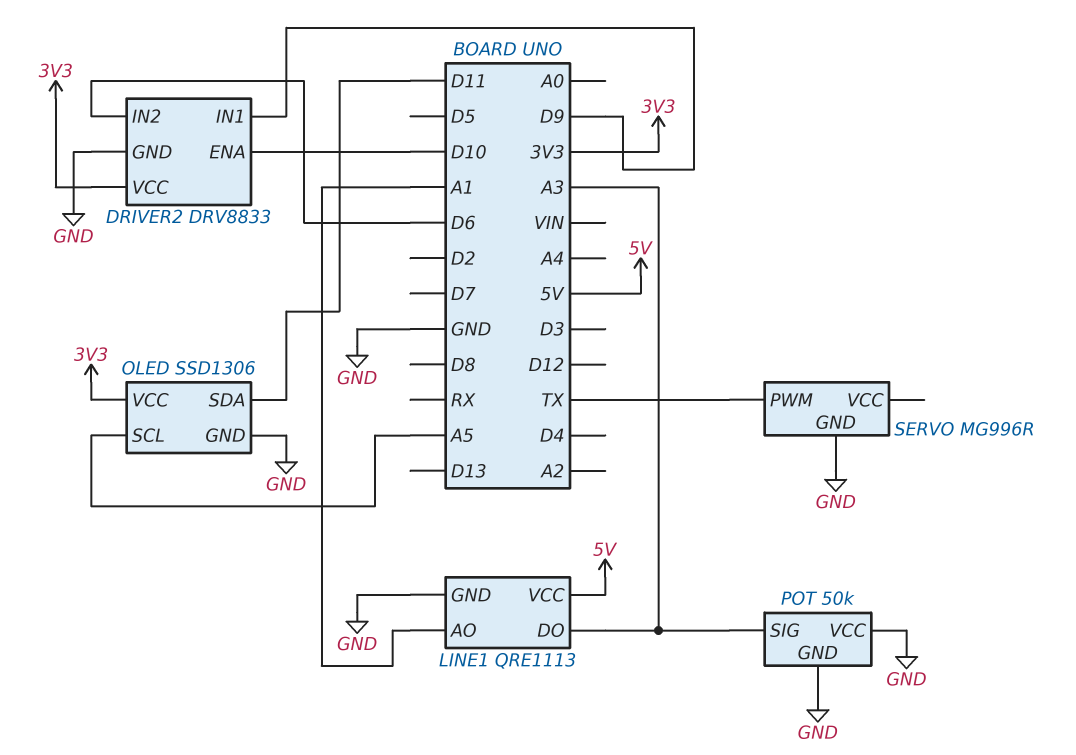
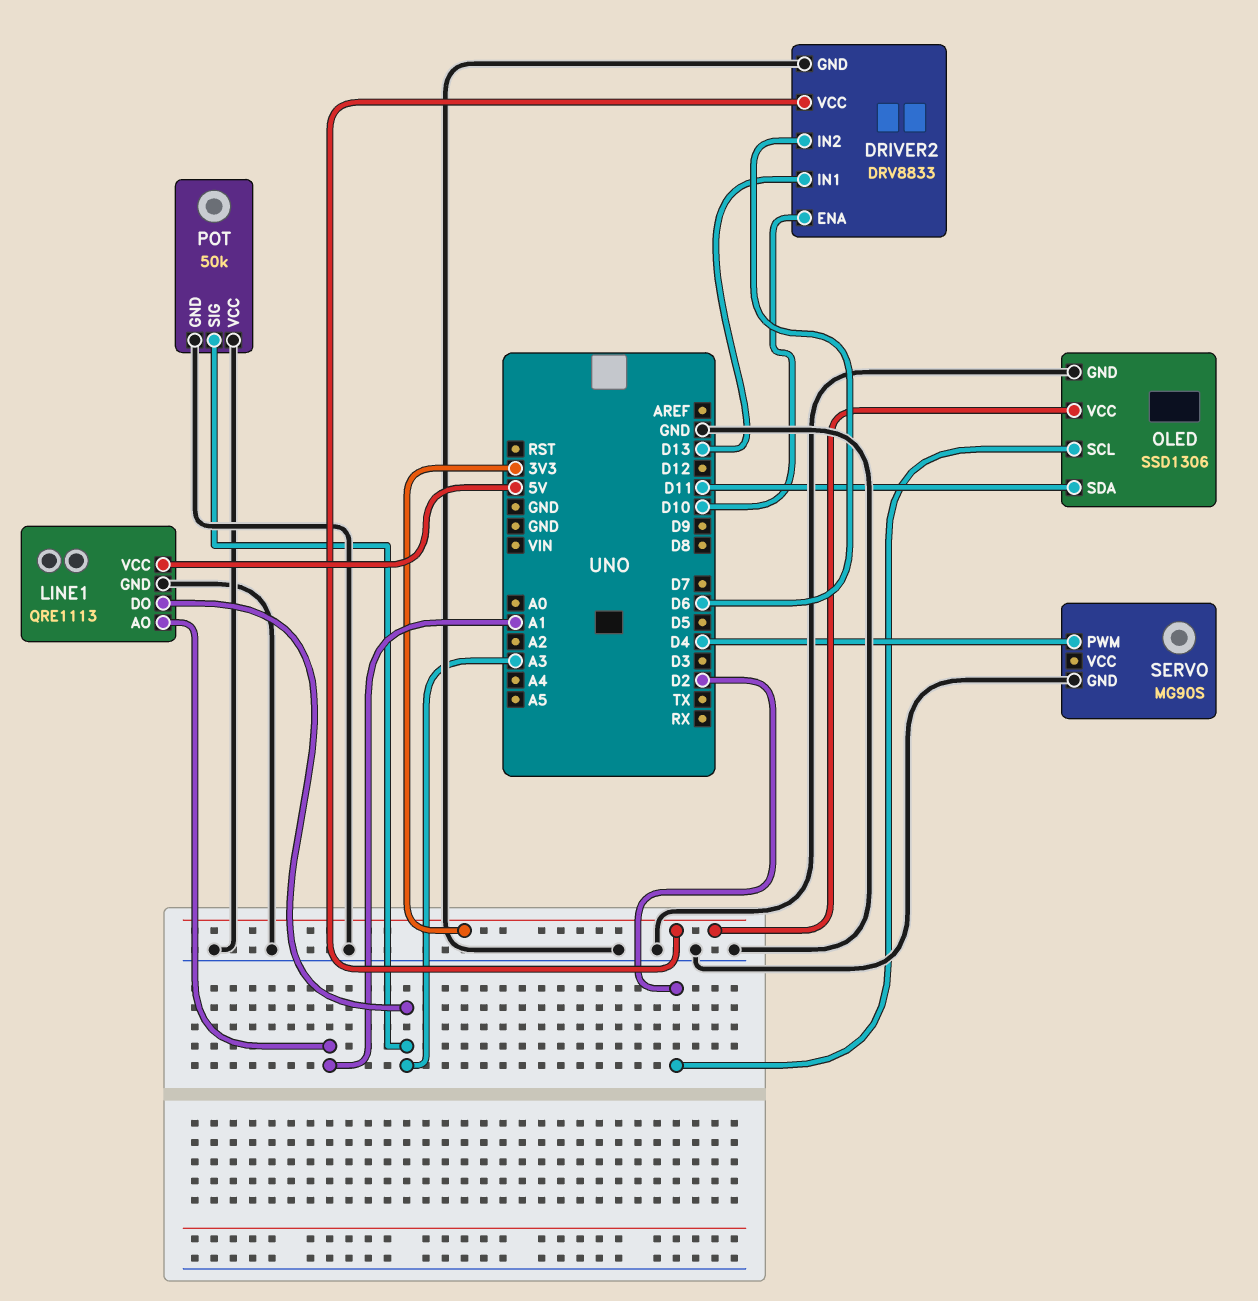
DRIVER2 pin IN1: D9 -> D13
OLED pin SCL: A5 -> D2
SERVO: MG996R -> MG90S
SERVO pin PWM: TX -> D4

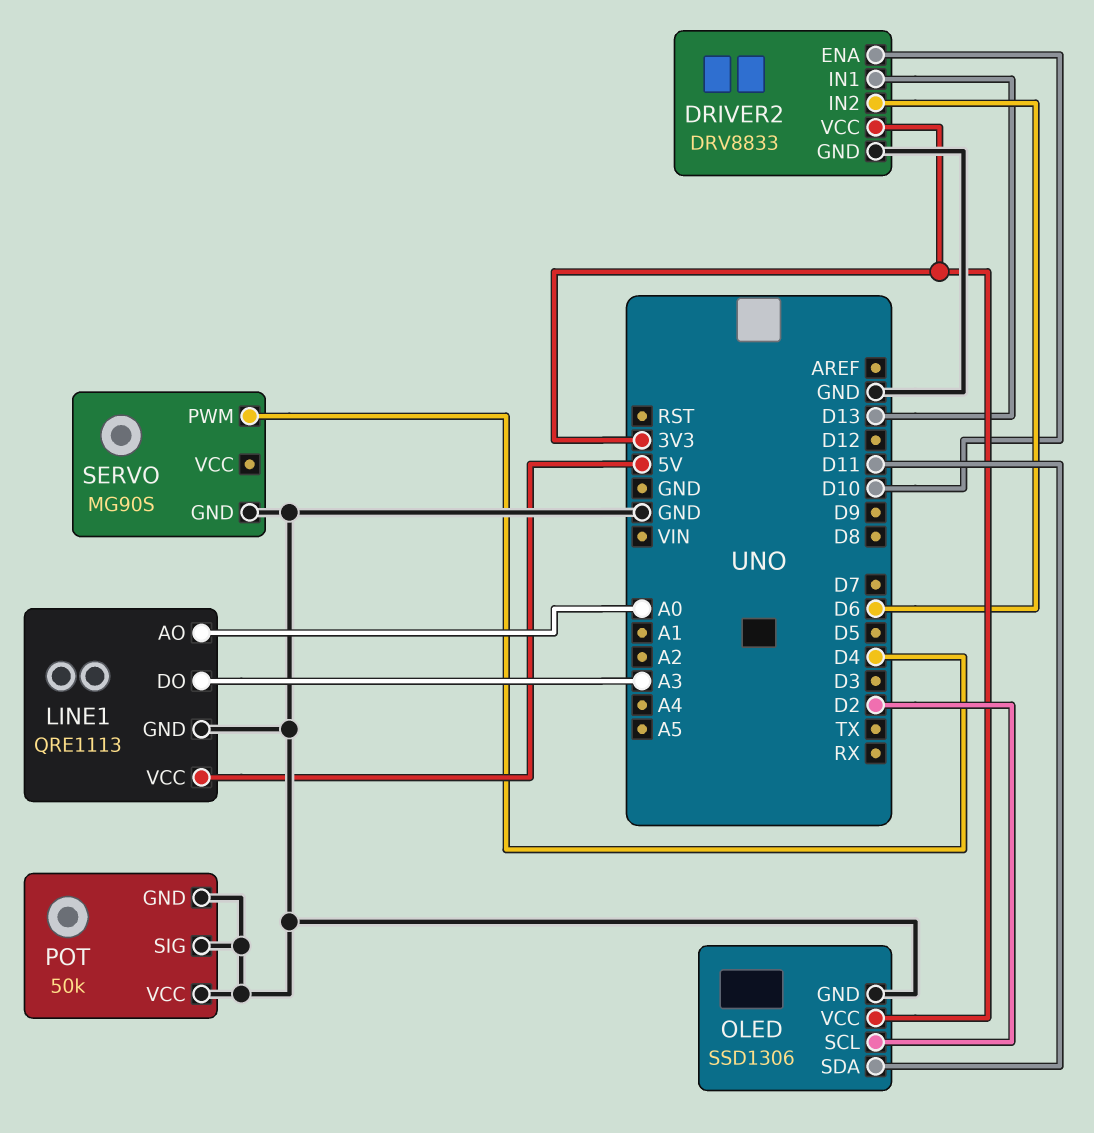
LINE1 pin AO: A1 -> A0
POT pin SIG: A3 -> GND

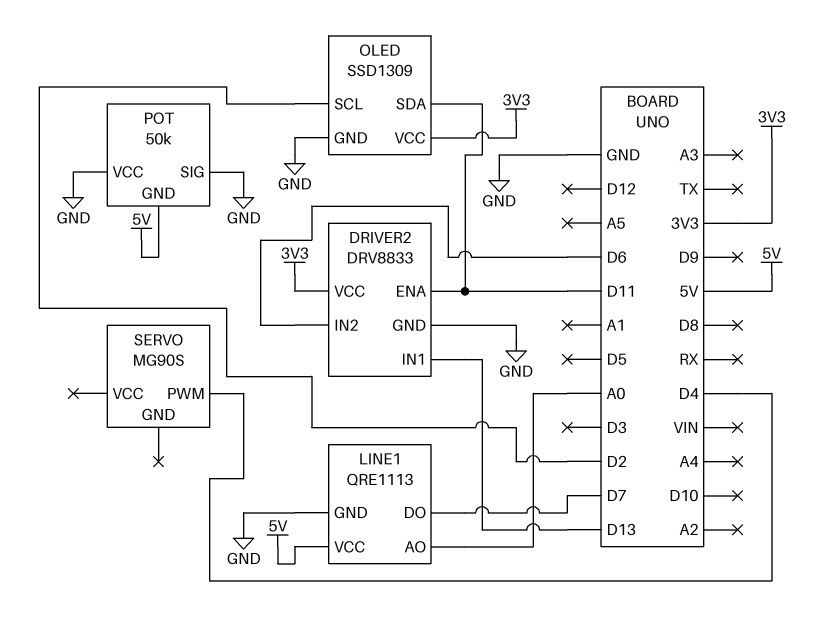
DRIVER2 pin ENA: D10 -> D11
LINE1 pin DO: A3 -> D7
OLED: SSD1306 -> SSD1309
POT pin GND: GND -> 5V
SERVO pin GND: GND -> none

